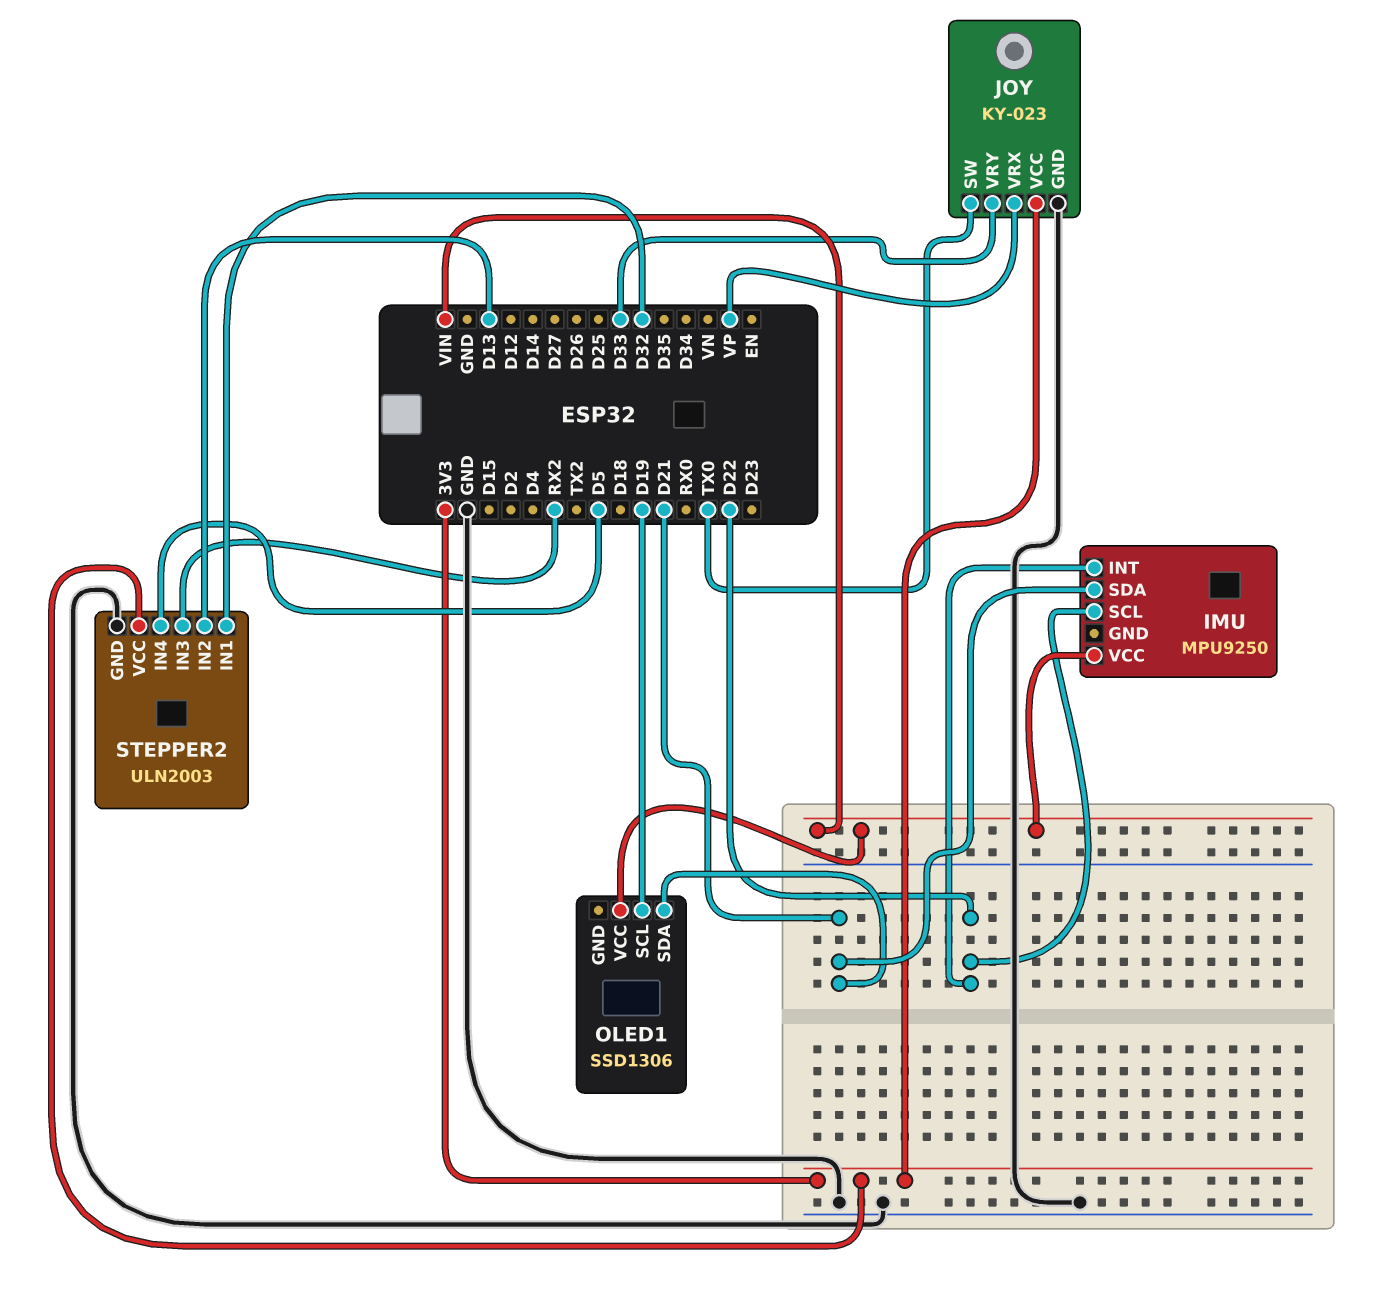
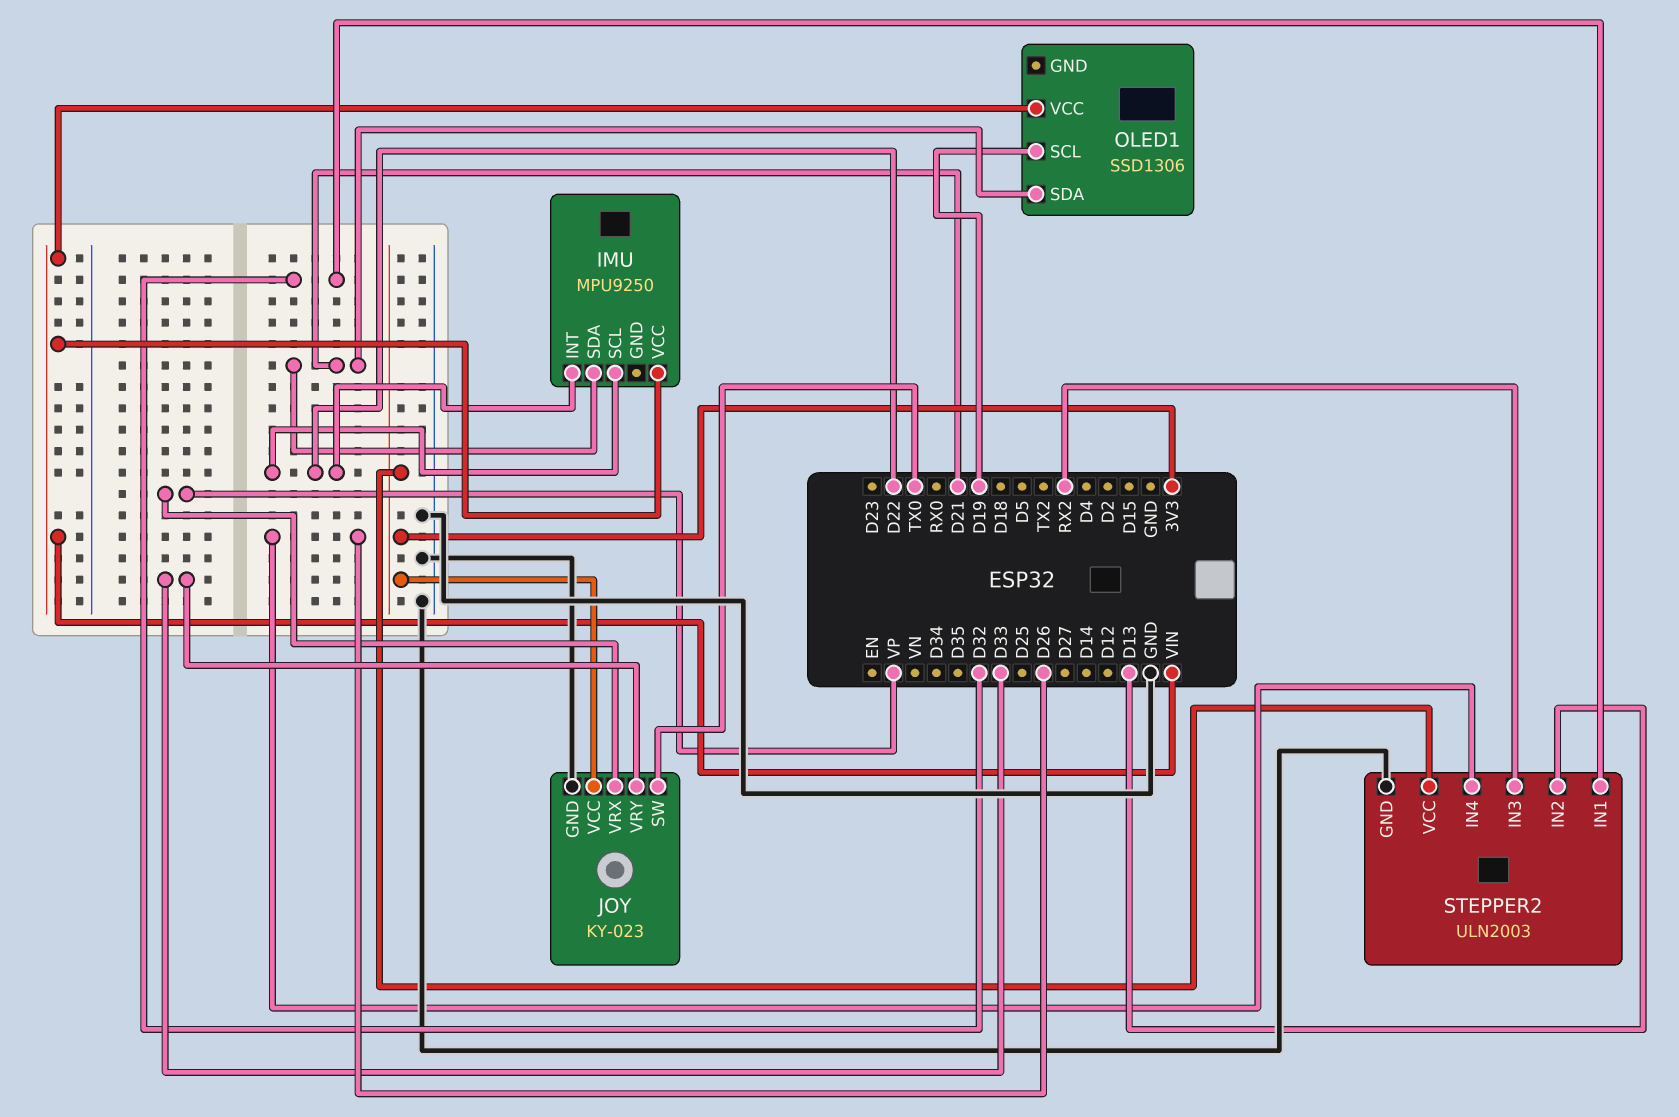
STEPPER2 pin IN4: D5 -> D26

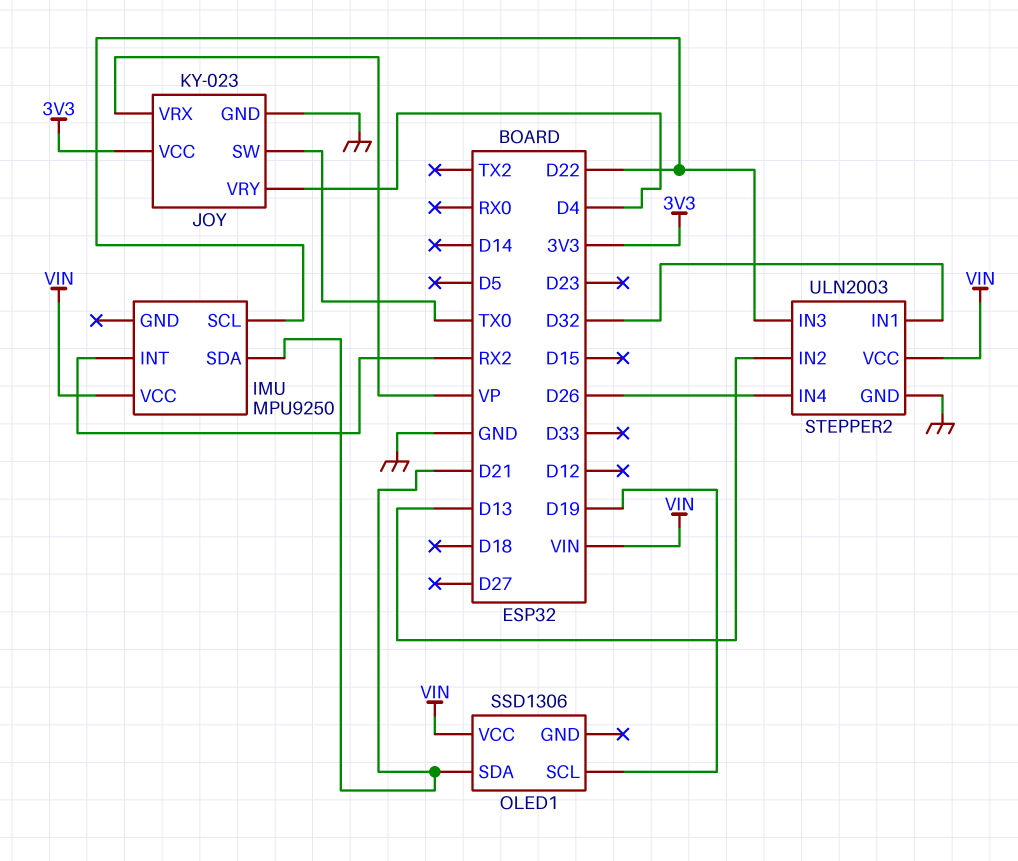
IMU pin INT: D22 -> RX2
JOY pin VRY: D33 -> D4
STEPPER2 pin IN3: RX2 -> D22
STEPPER2 pin VCC: 3V3 -> VIN

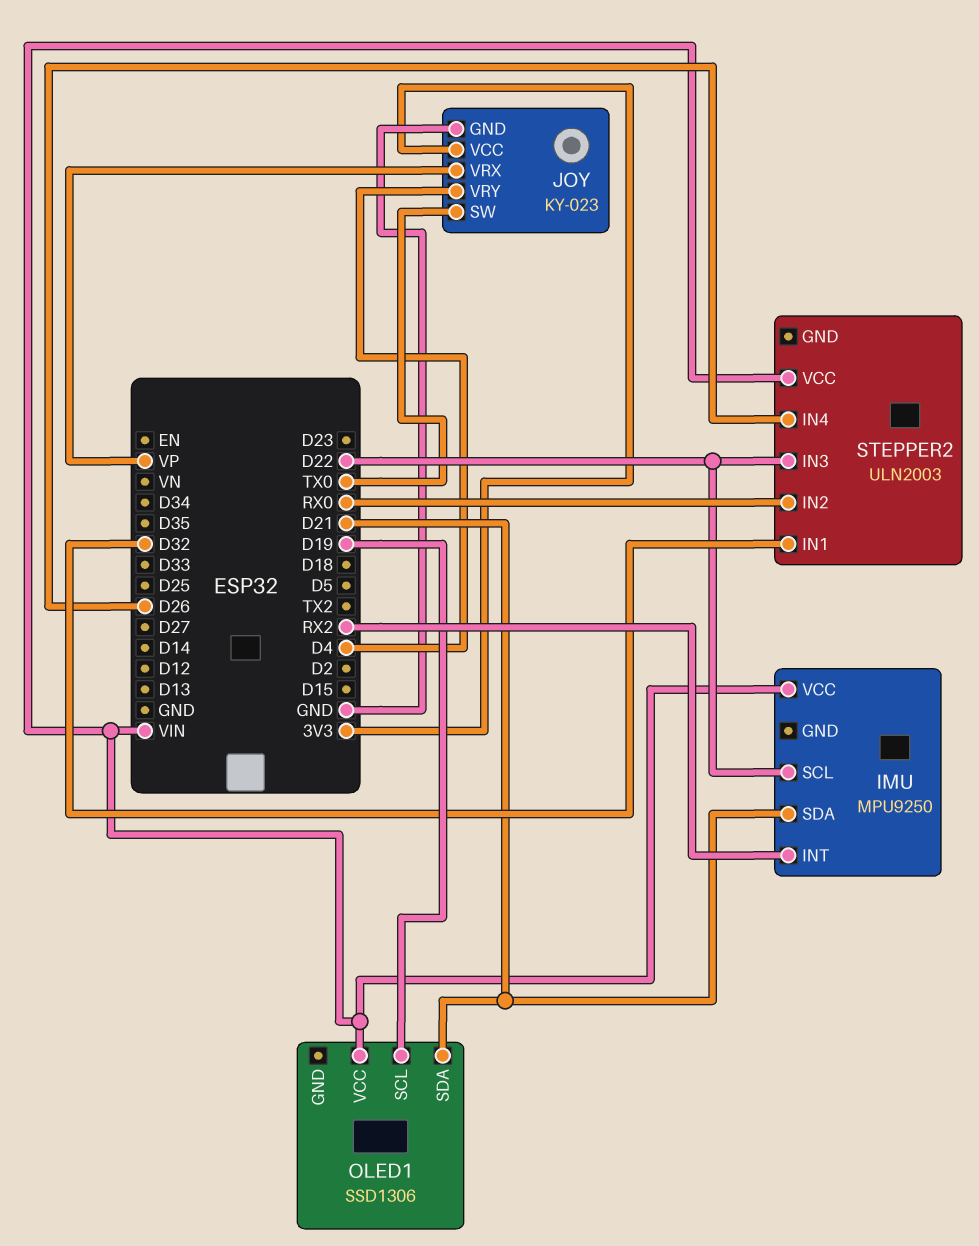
STEPPER2 pin GND: GND -> none
STEPPER2 pin IN2: D13 -> RX0

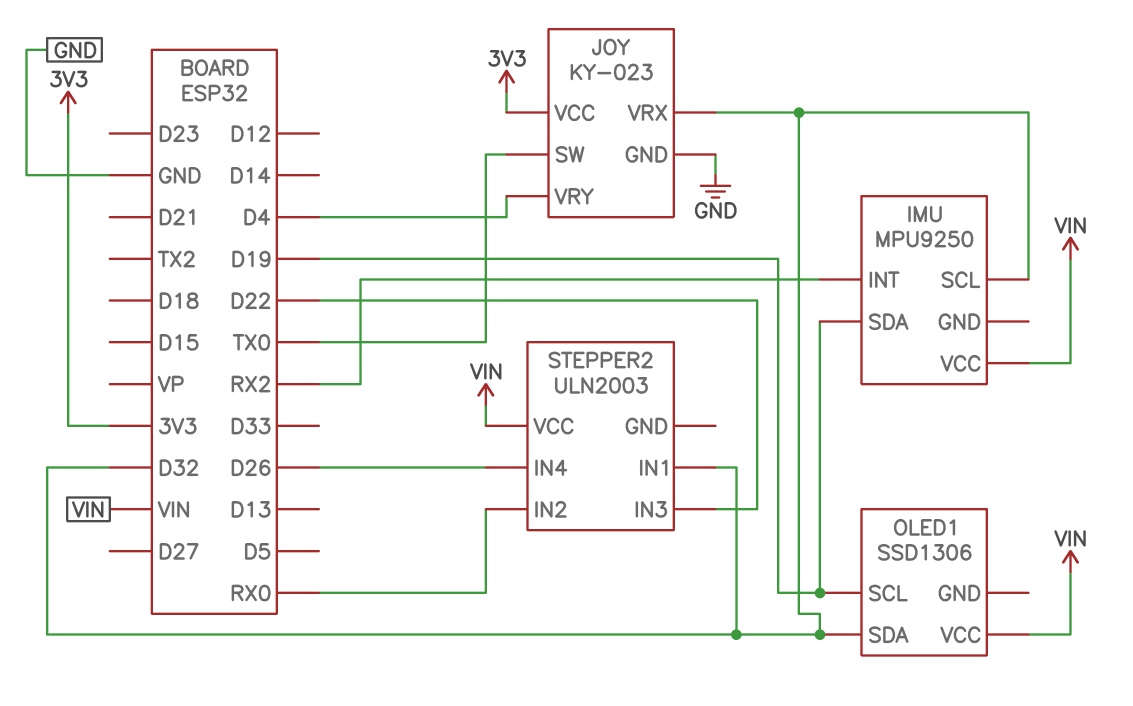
IMU pin SCL: D22 -> D32
IMU pin SDA: D21 -> D19
JOY pin VRX: VP -> D32
OLED1 pin SDA: D21 -> D32

